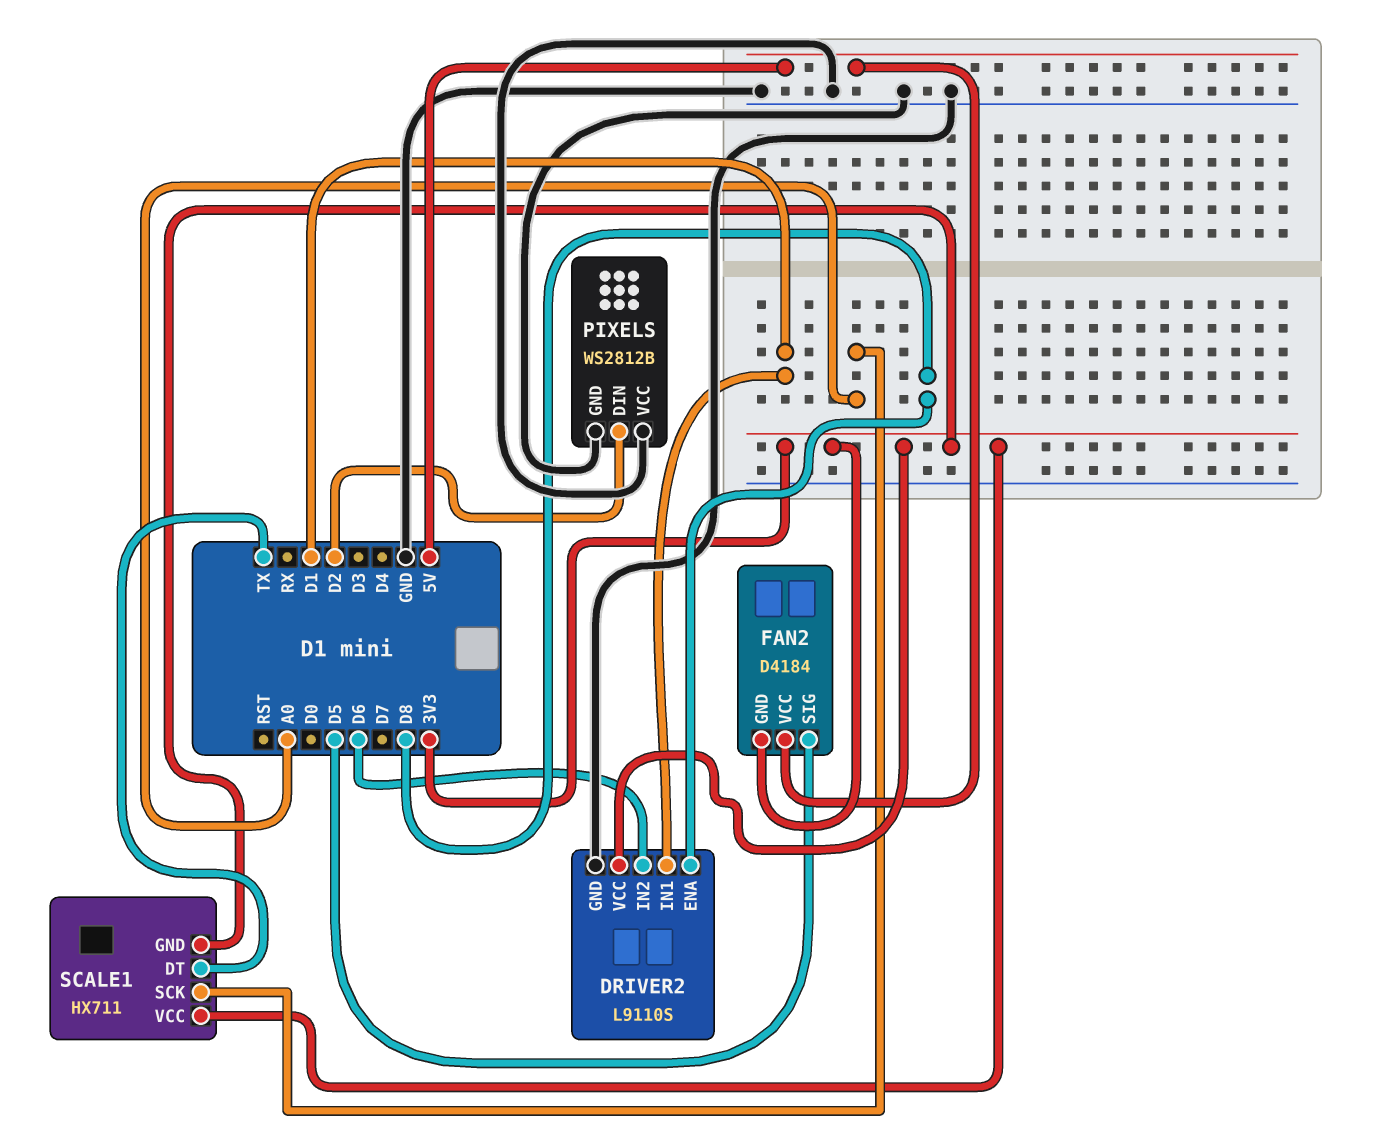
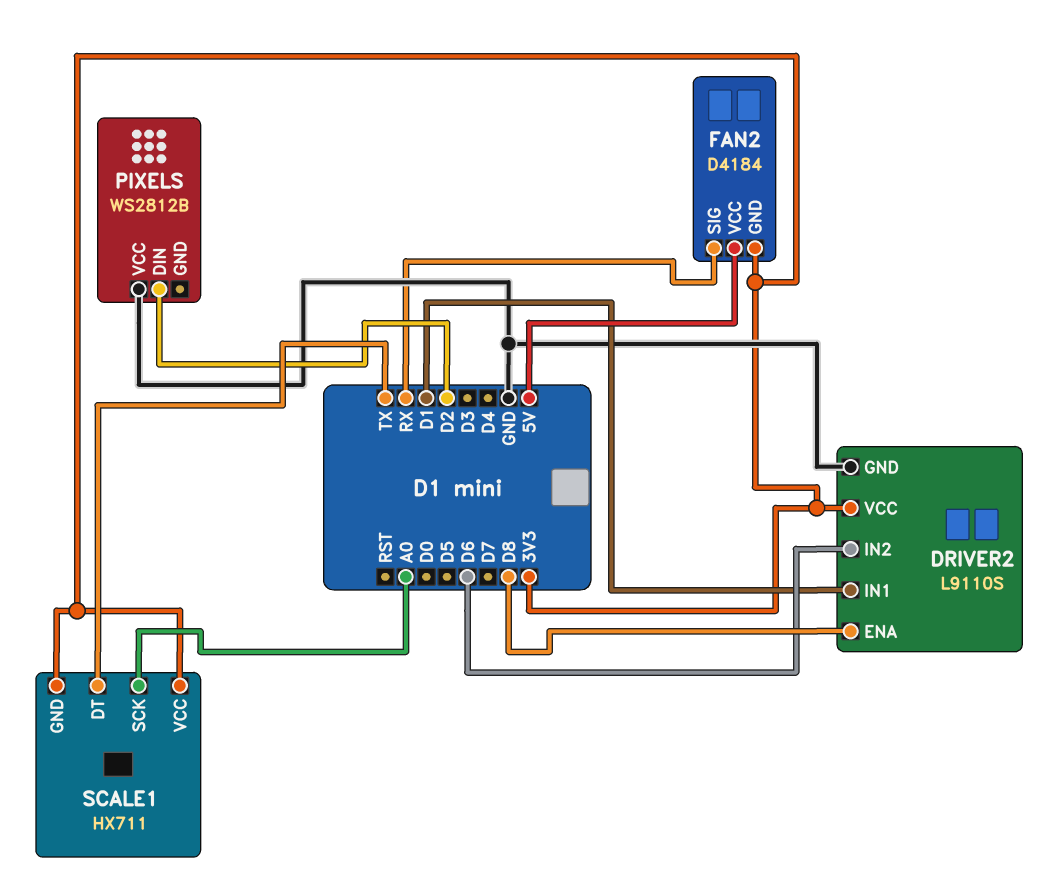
FAN2 pin SIG: D5 -> RX
PIXELS pin GND: GND -> none

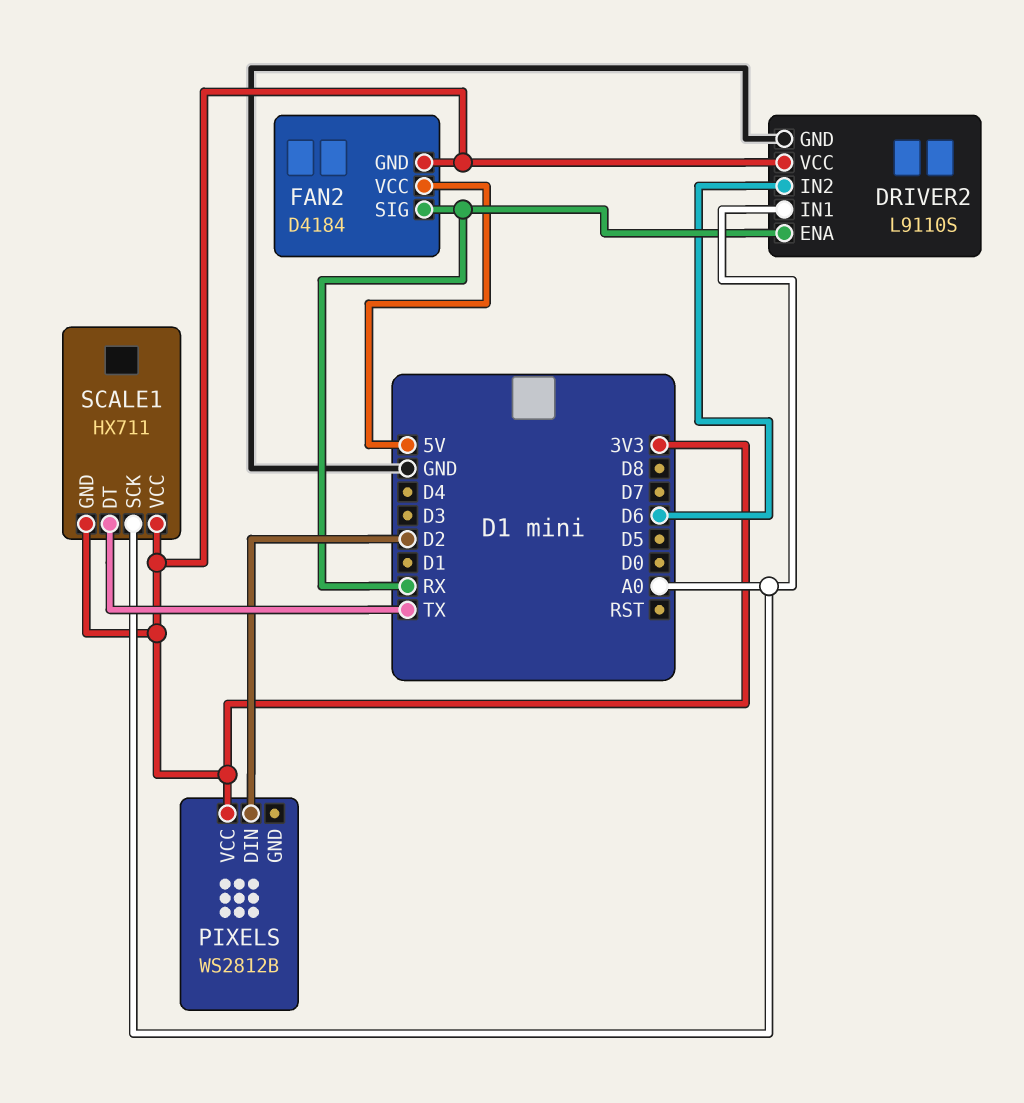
DRIVER2 pin ENA: D8 -> RX
DRIVER2 pin IN1: D1 -> A0
PIXELS pin VCC: GND -> 3V3

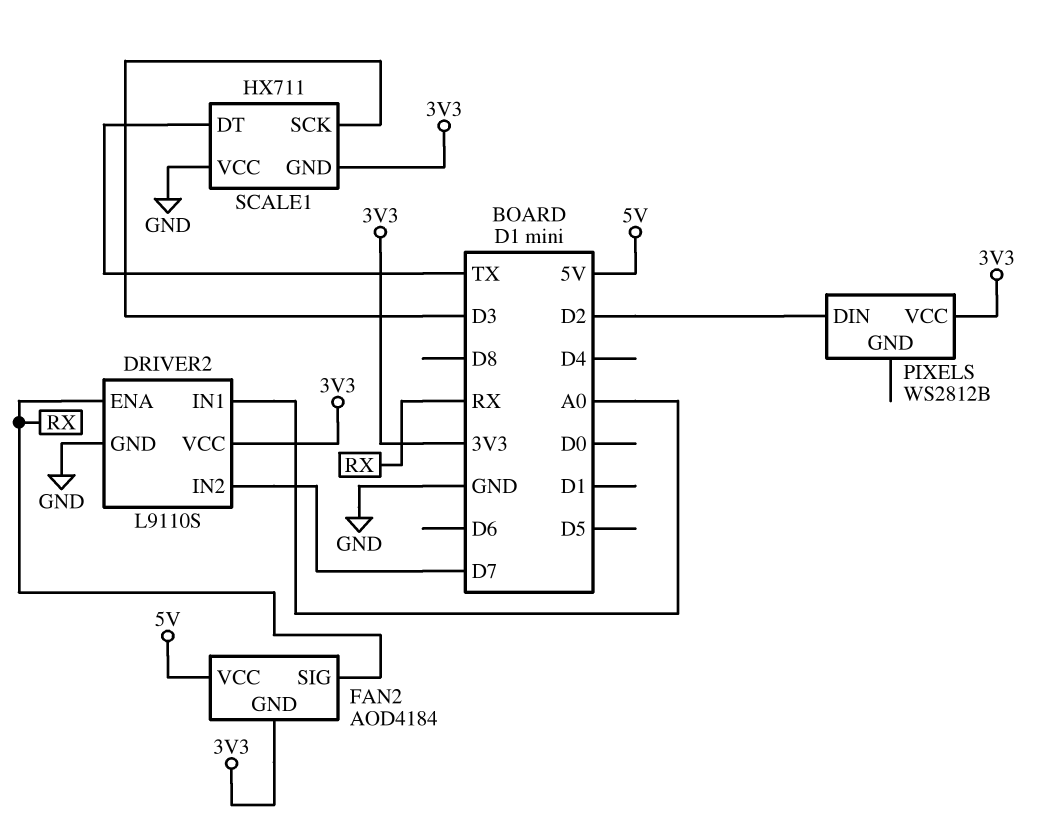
DRIVER2 pin IN2: D6 -> D7
FAN2: D4184 -> AOD4184
SCALE1 pin SCK: A0 -> D3
SCALE1 pin VCC: 3V3 -> GND

